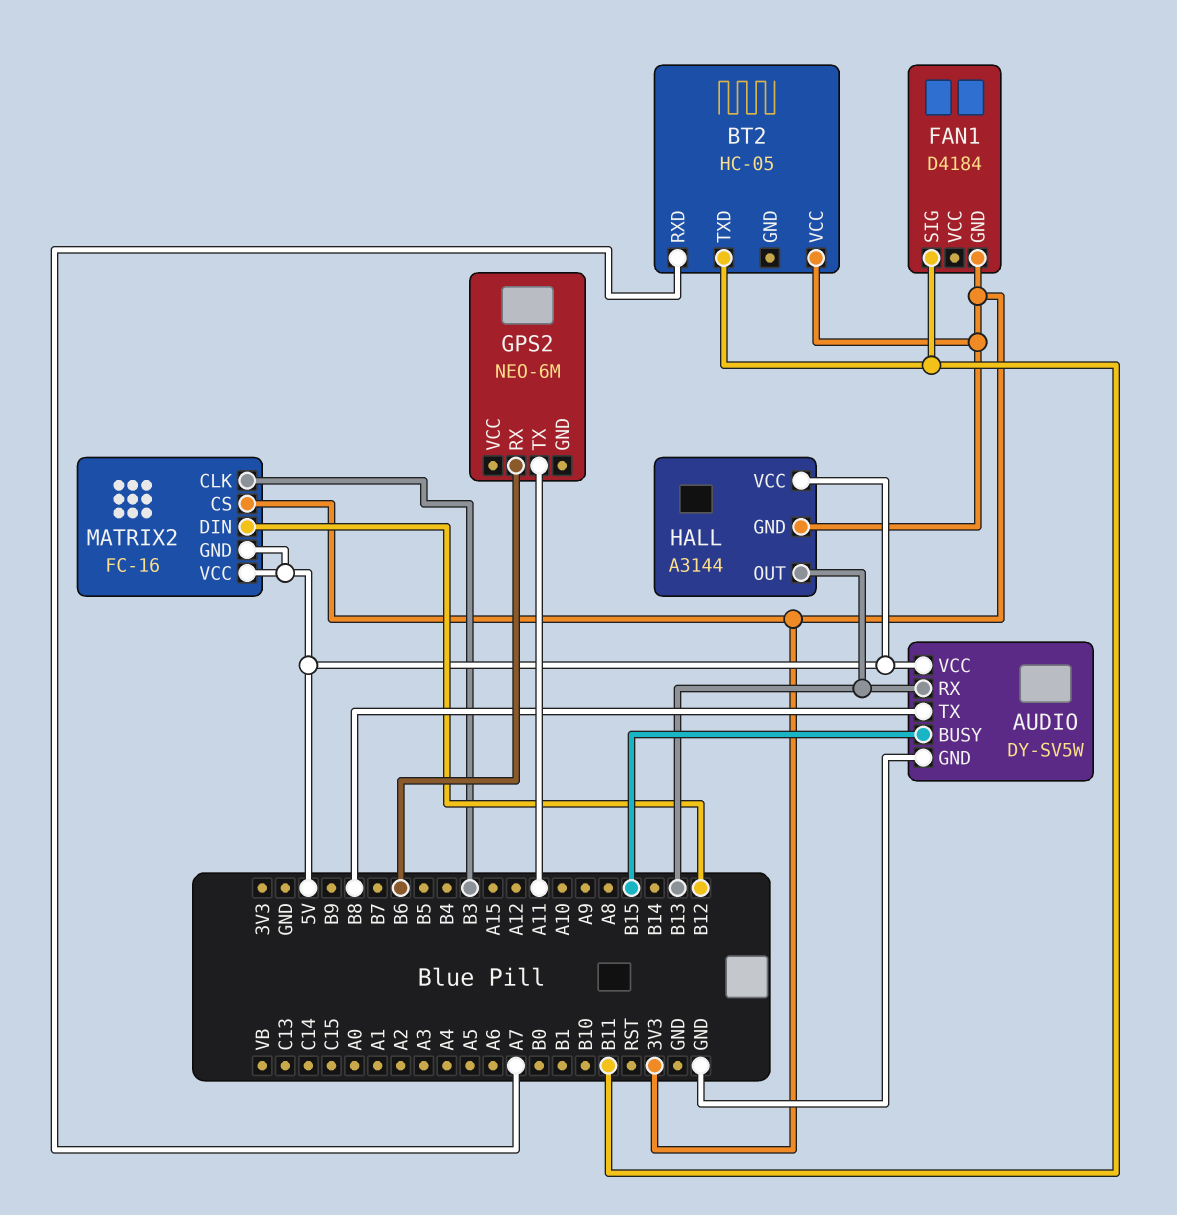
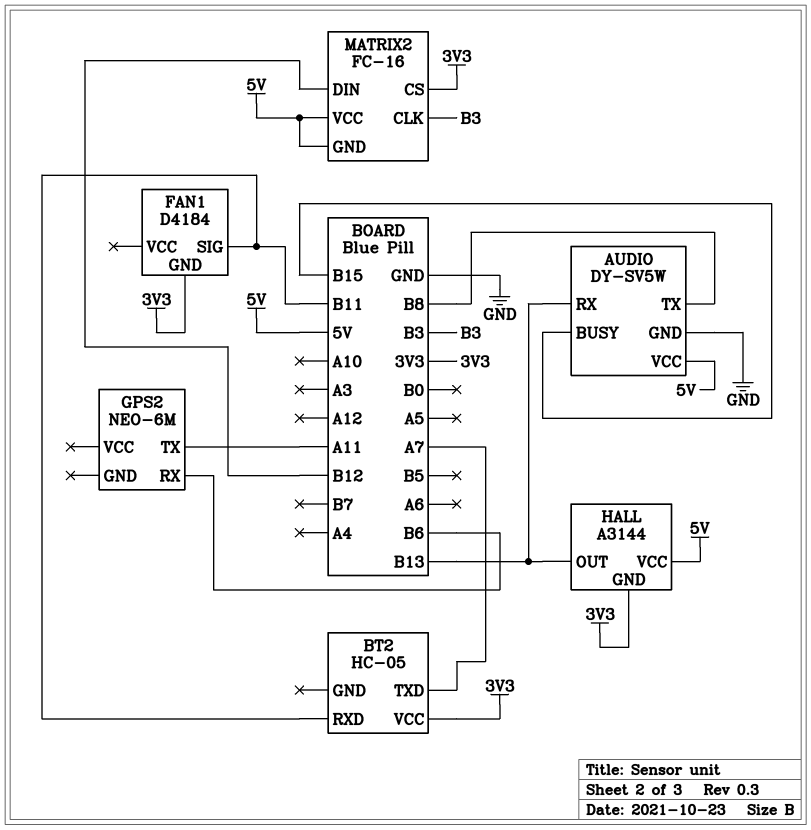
BT2 pin RXD: A7 -> B11
BT2 pin TXD: B11 -> A7

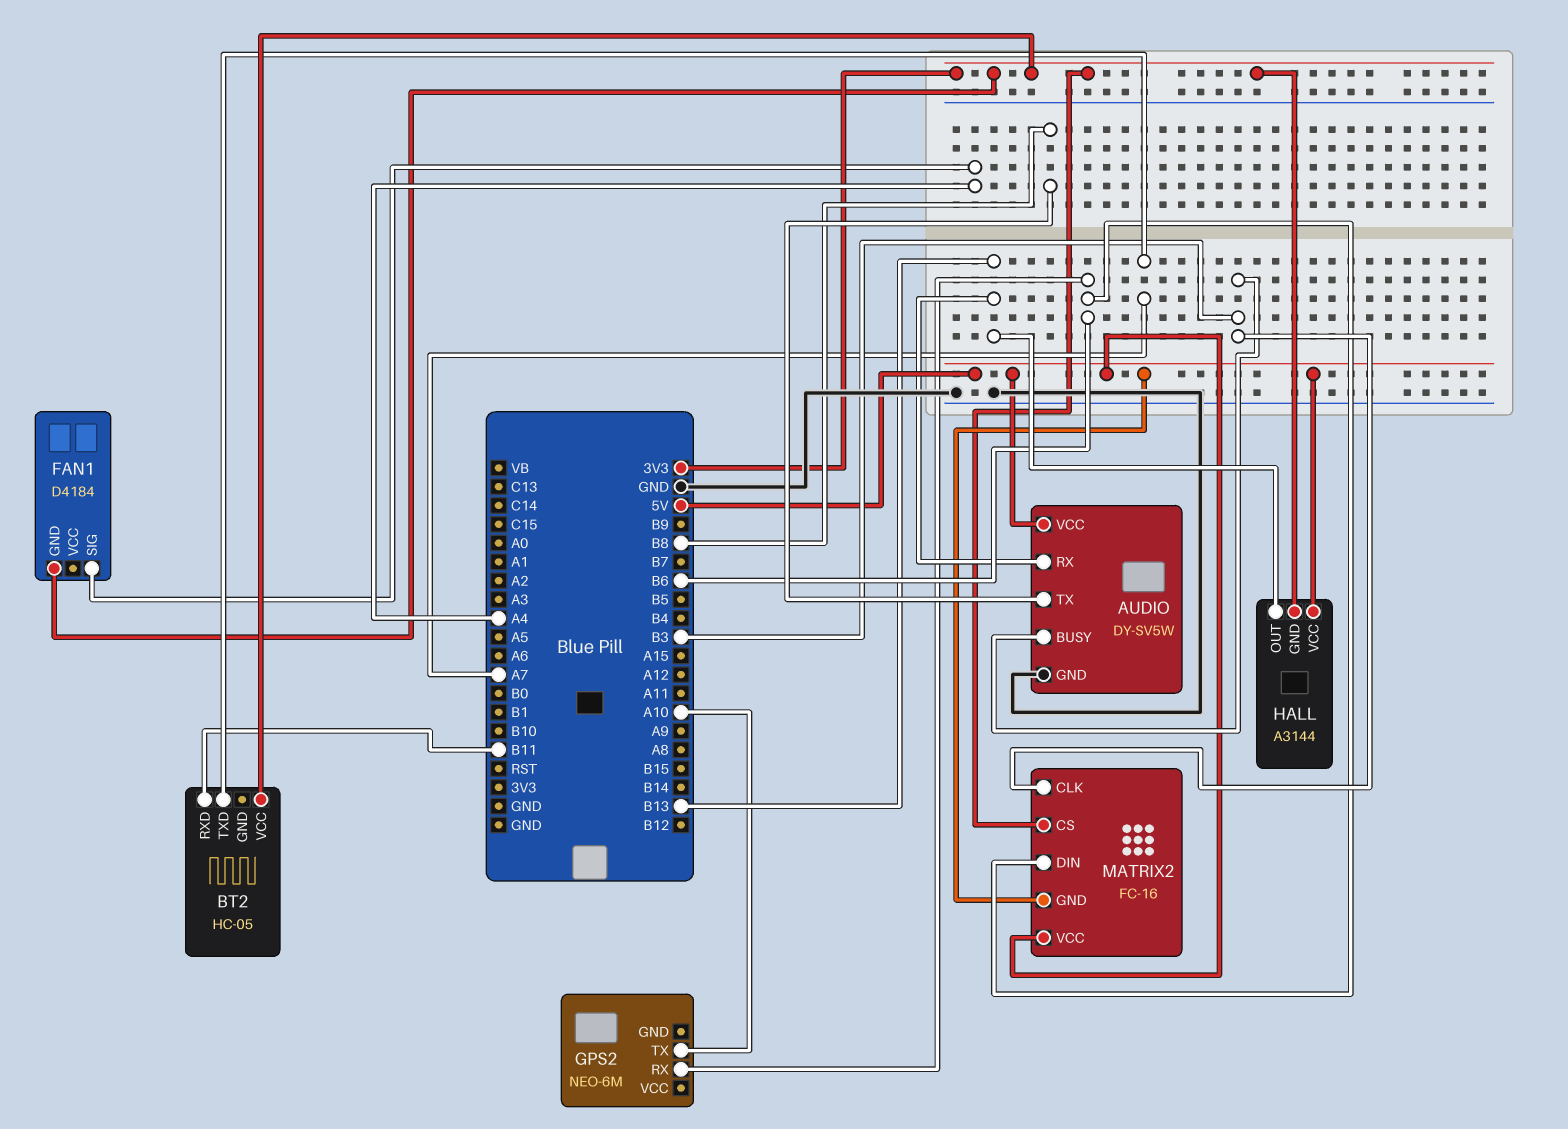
AUDIO pin BUSY: B15 -> B3
FAN1 pin SIG: B11 -> A4
GPS2 pin TX: A11 -> A10
MATRIX2 pin DIN: B12 -> B6

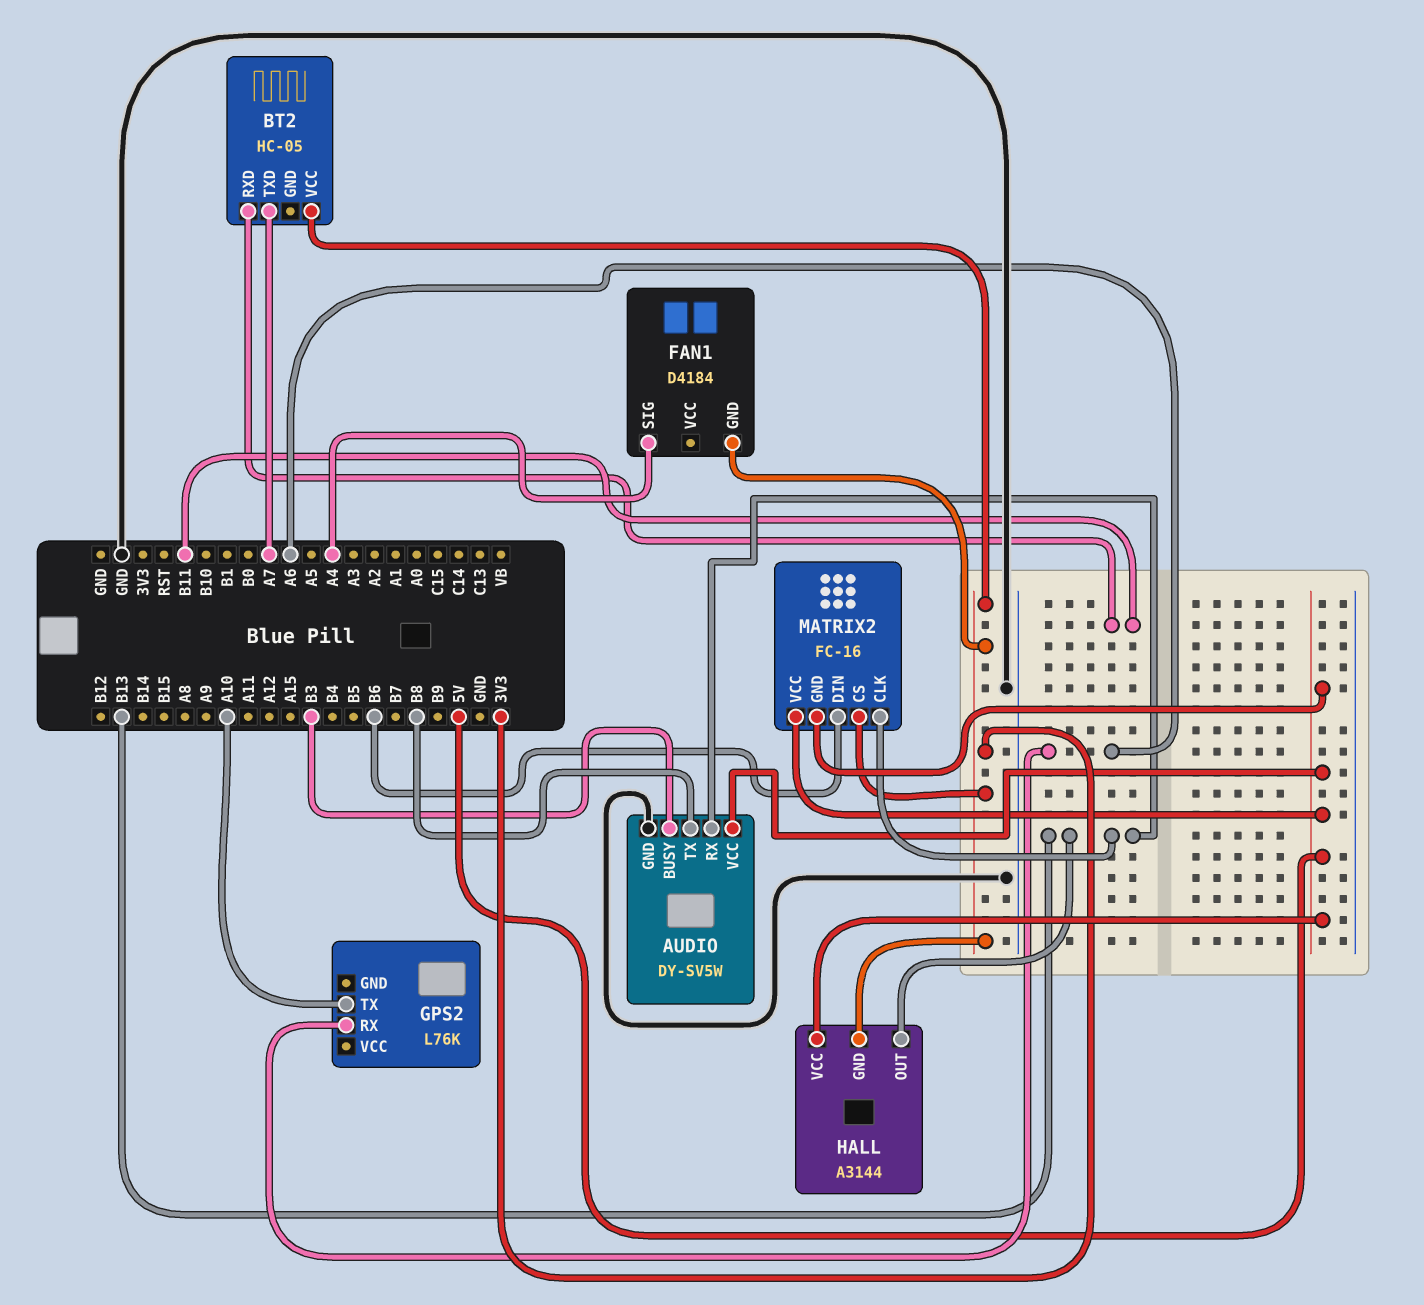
GPS2: NEO-6M -> L76K
GPS2 pin RX: B6 -> A6
MATRIX2 pin CLK: B3 -> B13

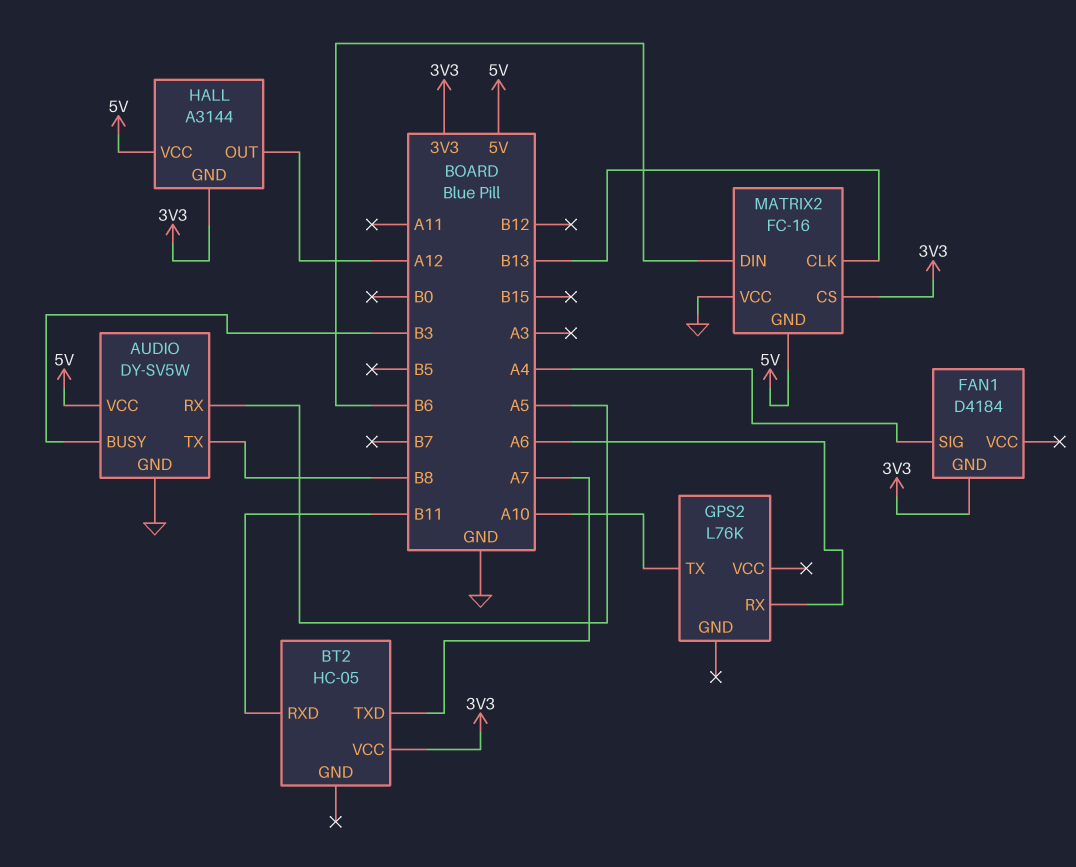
AUDIO pin RX: B13 -> A5
HALL pin OUT: B13 -> A12
MATRIX2 pin VCC: 5V -> GND

